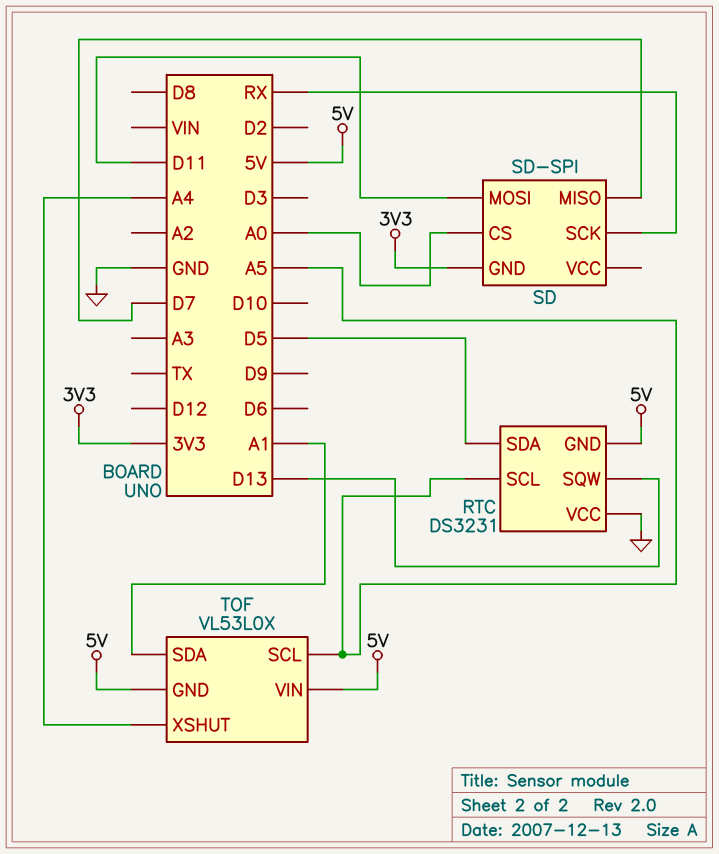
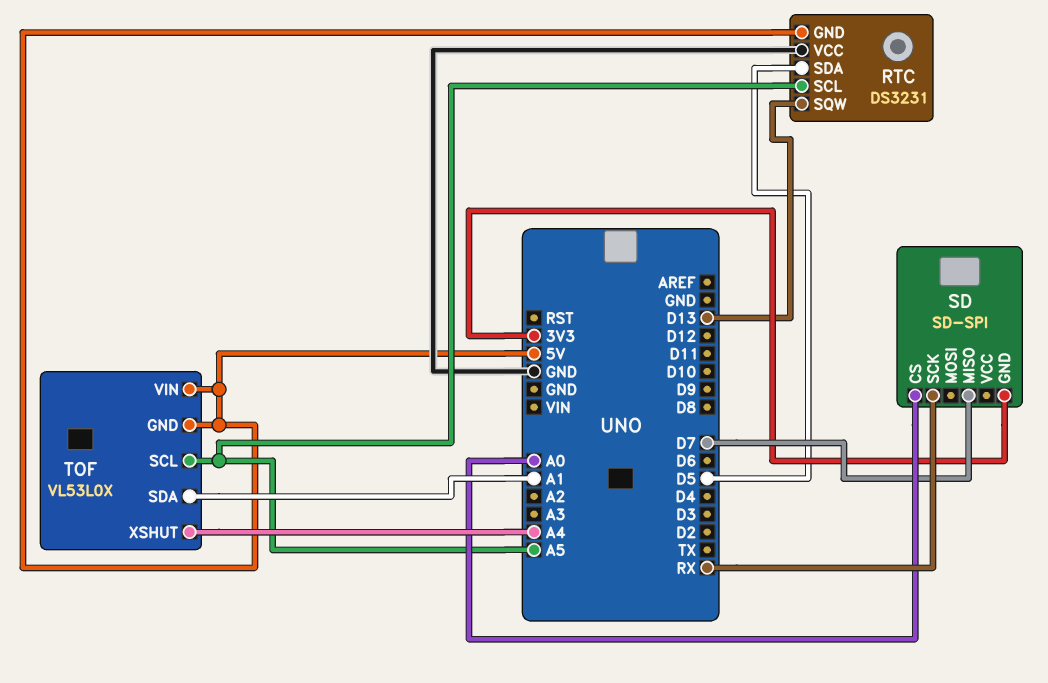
SD pin MOSI: D11 -> none

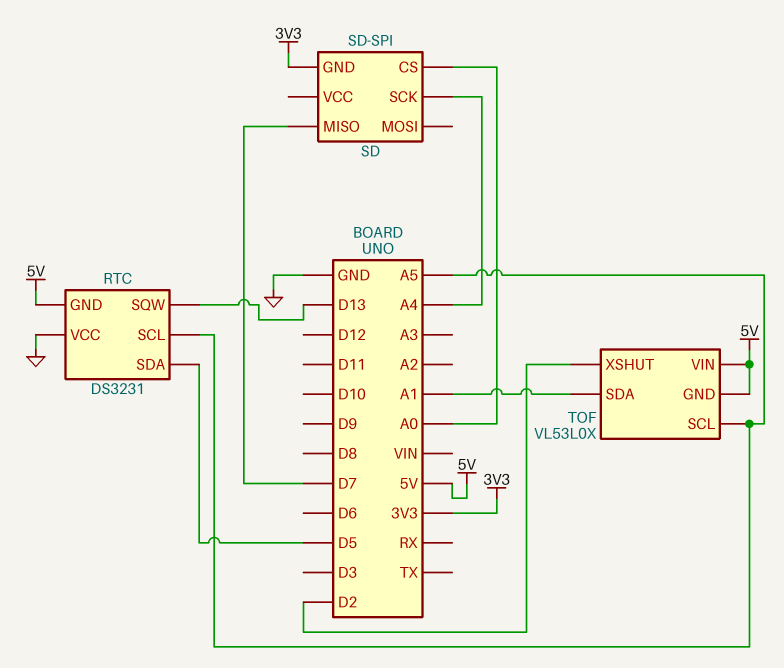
SD pin SCK: RX -> A4
TOF pin XSHUT: A4 -> D2

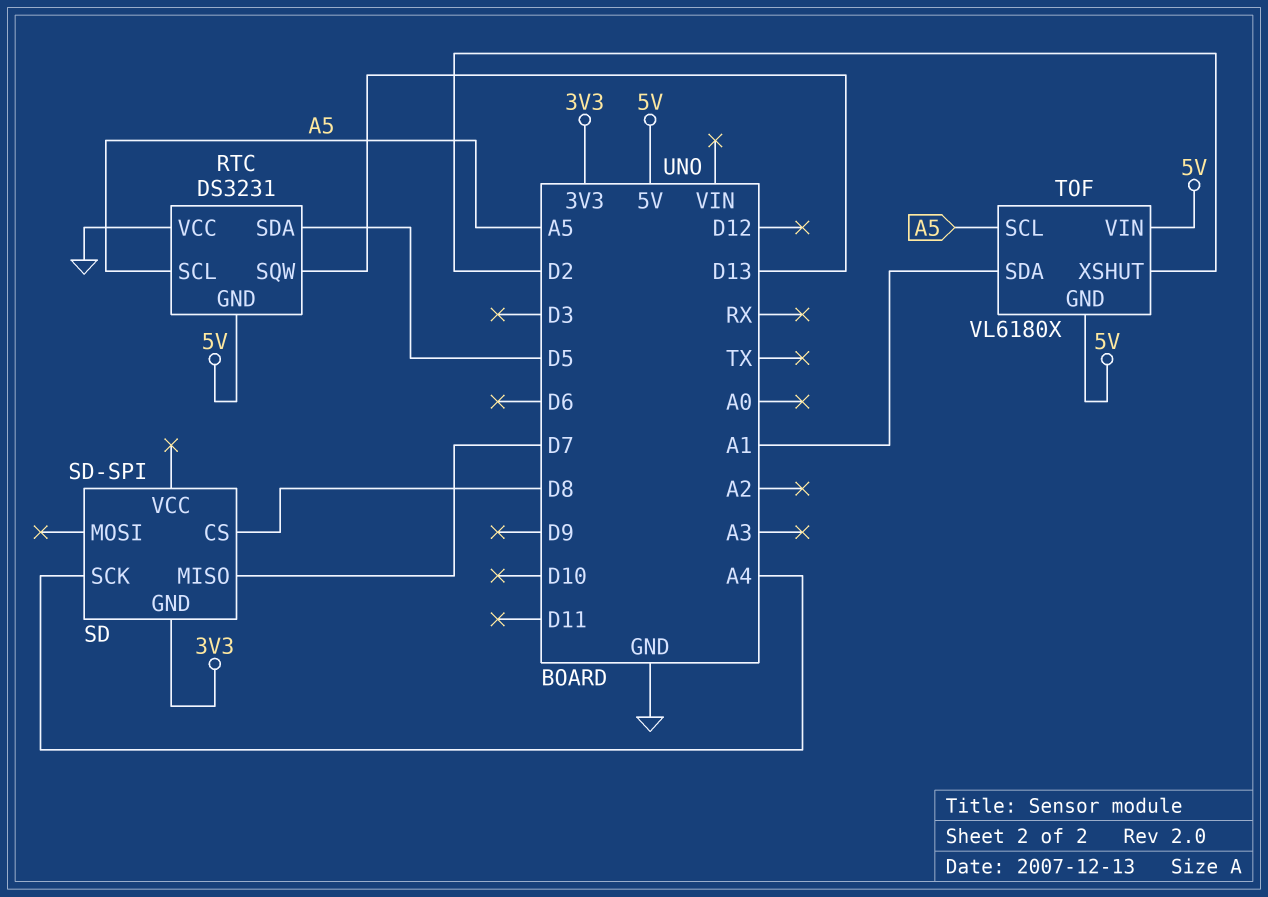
SD pin CS: A0 -> D8
TOF: VL53L0X -> VL6180X

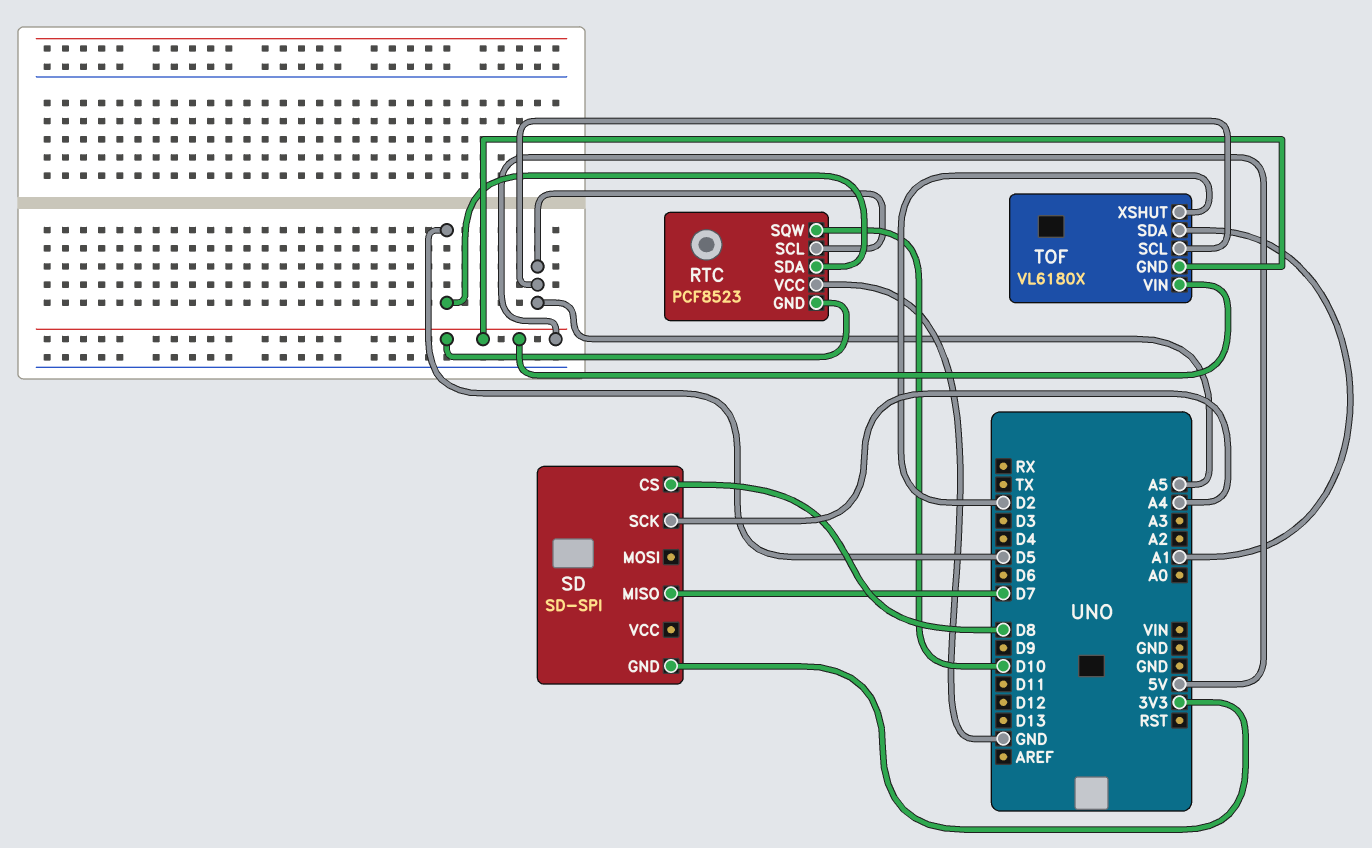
RTC: DS3231 -> PCF8523
RTC pin SQW: D13 -> D10

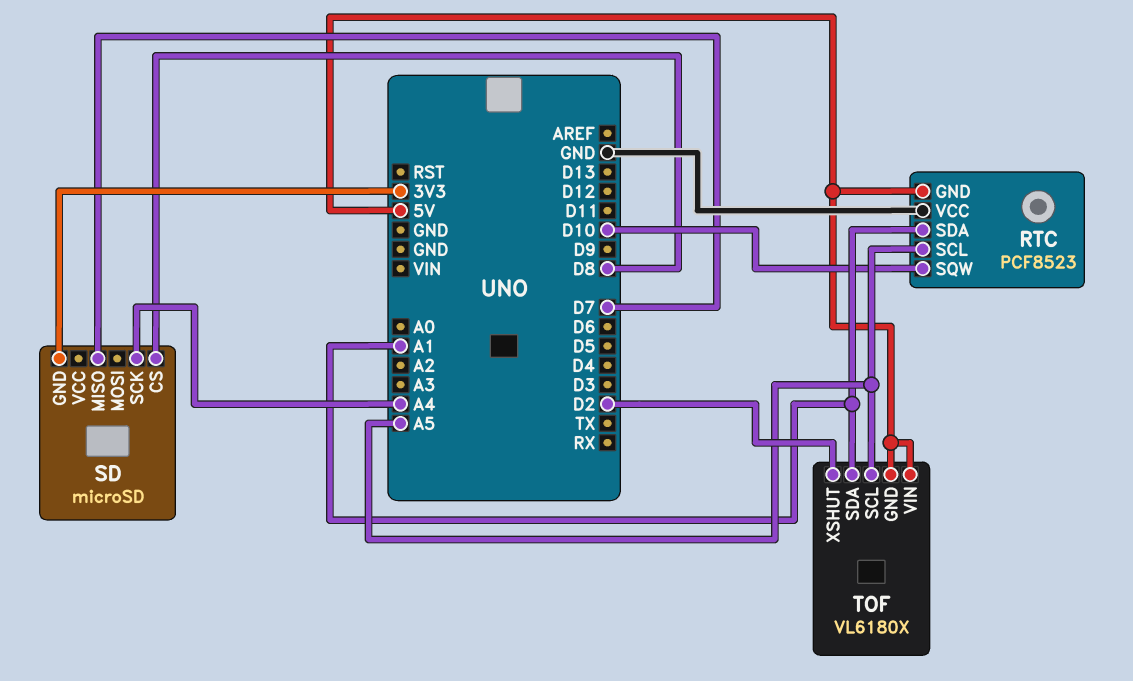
RTC pin SDA: D5 -> A1
SD: SD-SPI -> microSD

